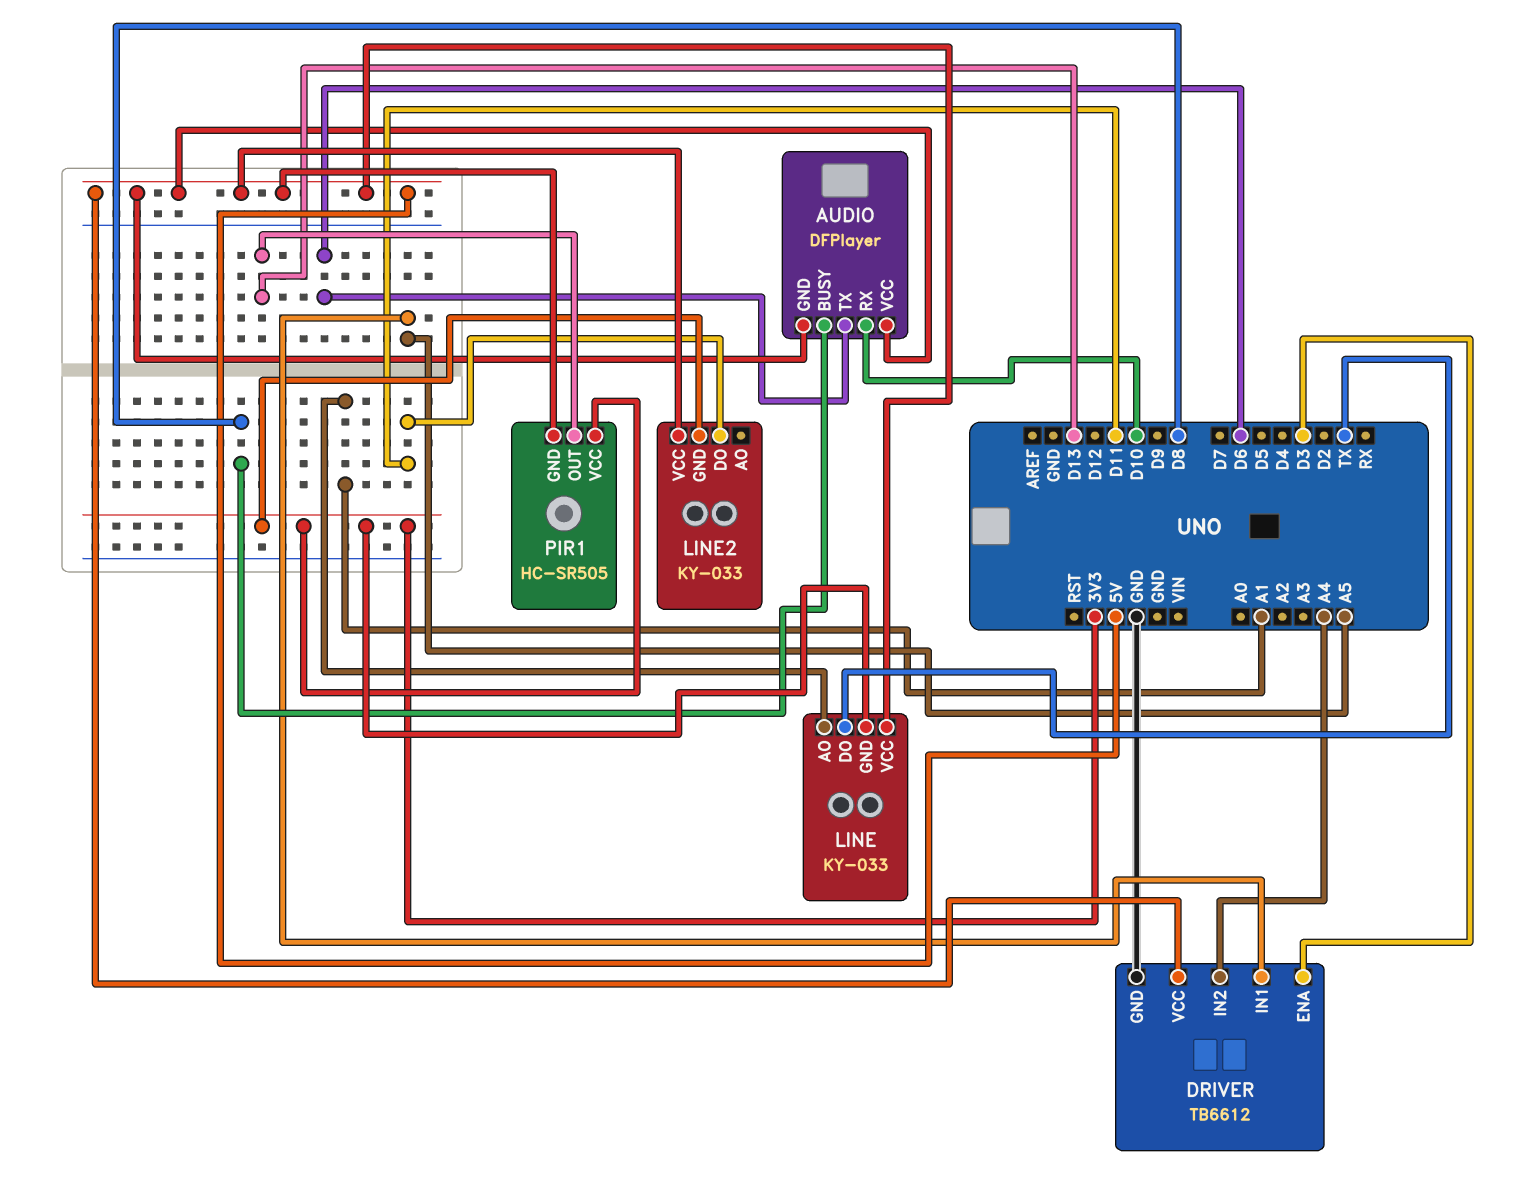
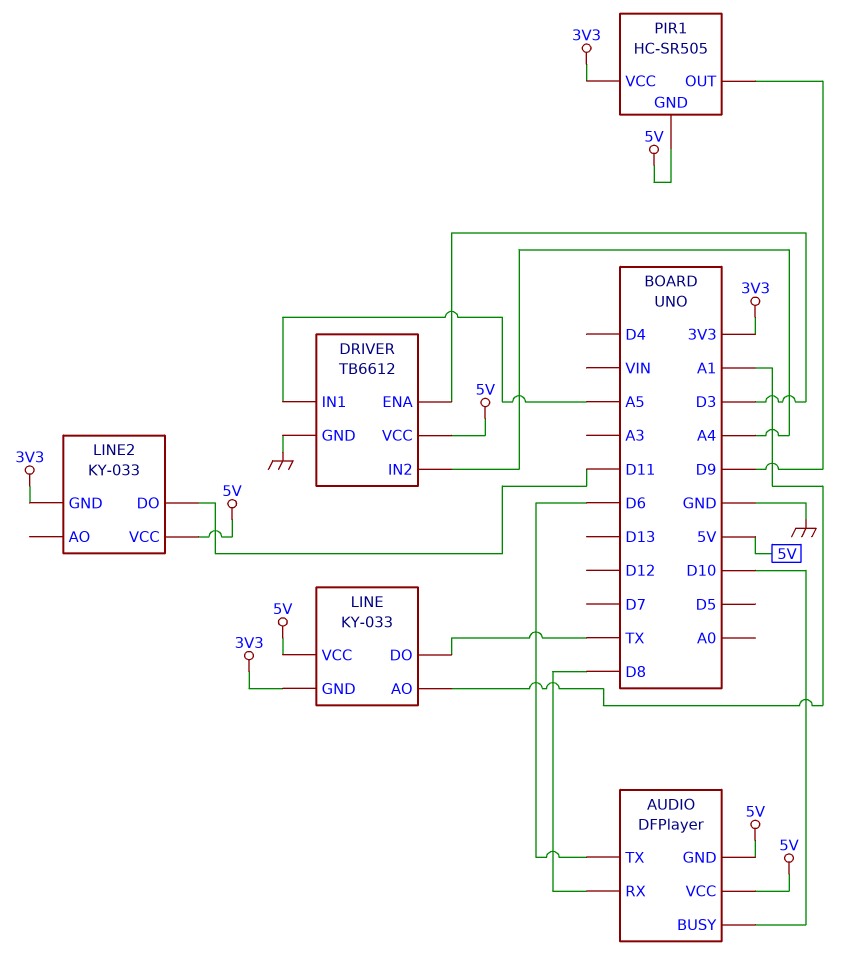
AUDIO pin BUSY: D8 -> D10
AUDIO pin RX: D10 -> D8
PIR1 pin OUT: D13 -> D9

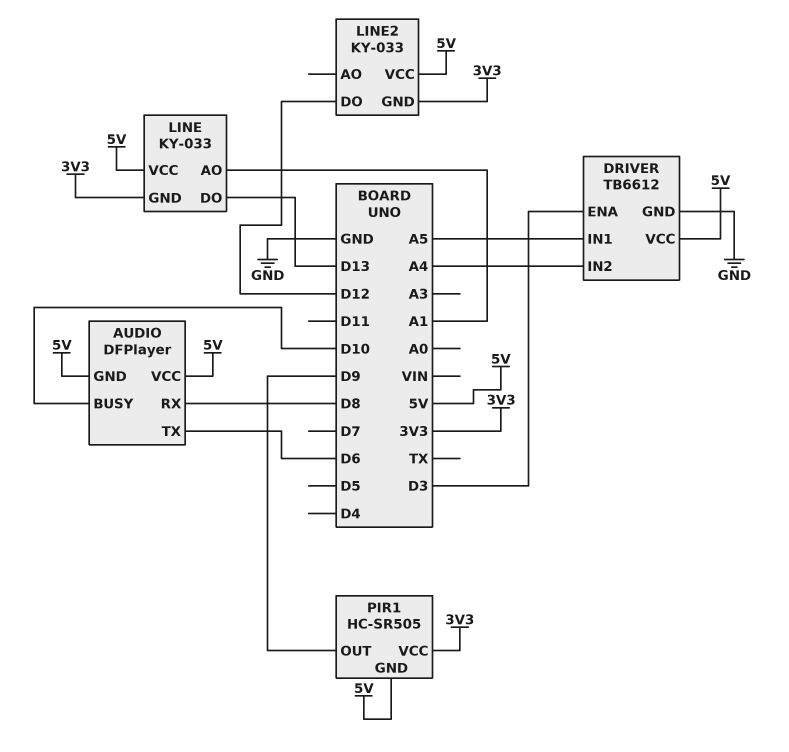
LINE pin DO: TX -> D13
LINE2 pin DO: D11 -> D12

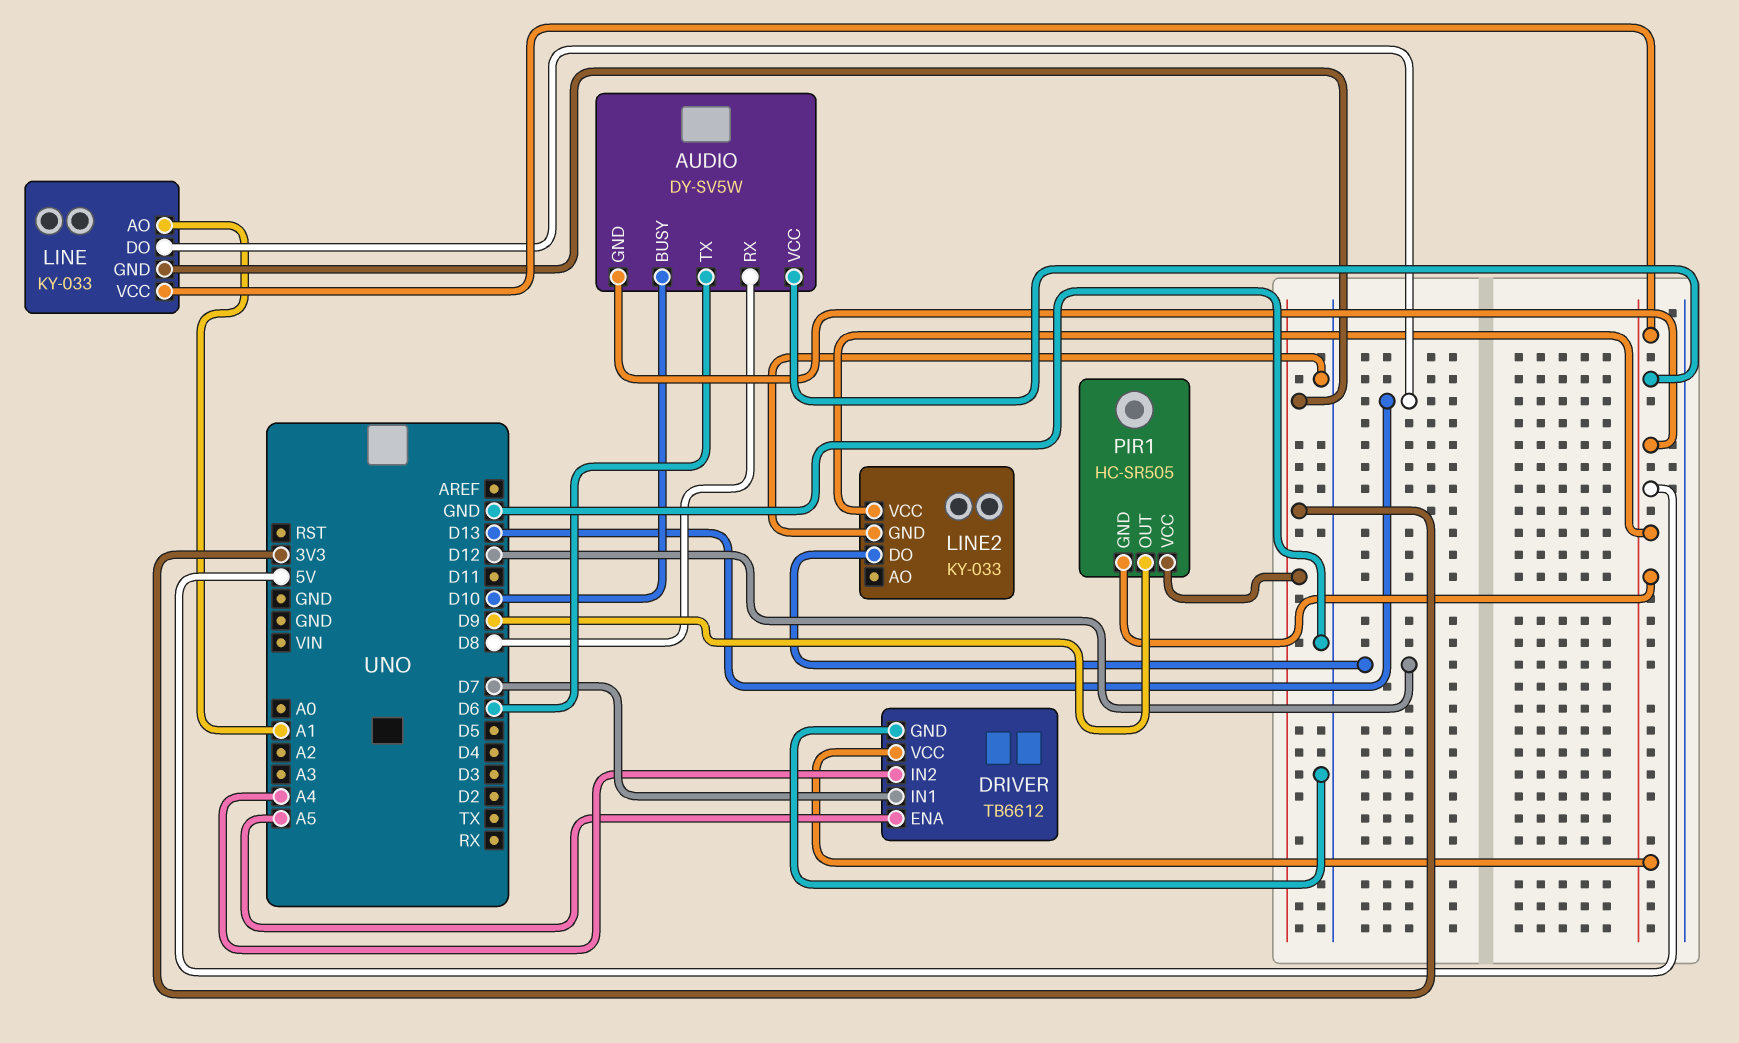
AUDIO: DFPlayer -> DY-SV5W
DRIVER pin ENA: D3 -> A5
DRIVER pin IN1: A5 -> D7
LINE2 pin GND: 3V3 -> GND

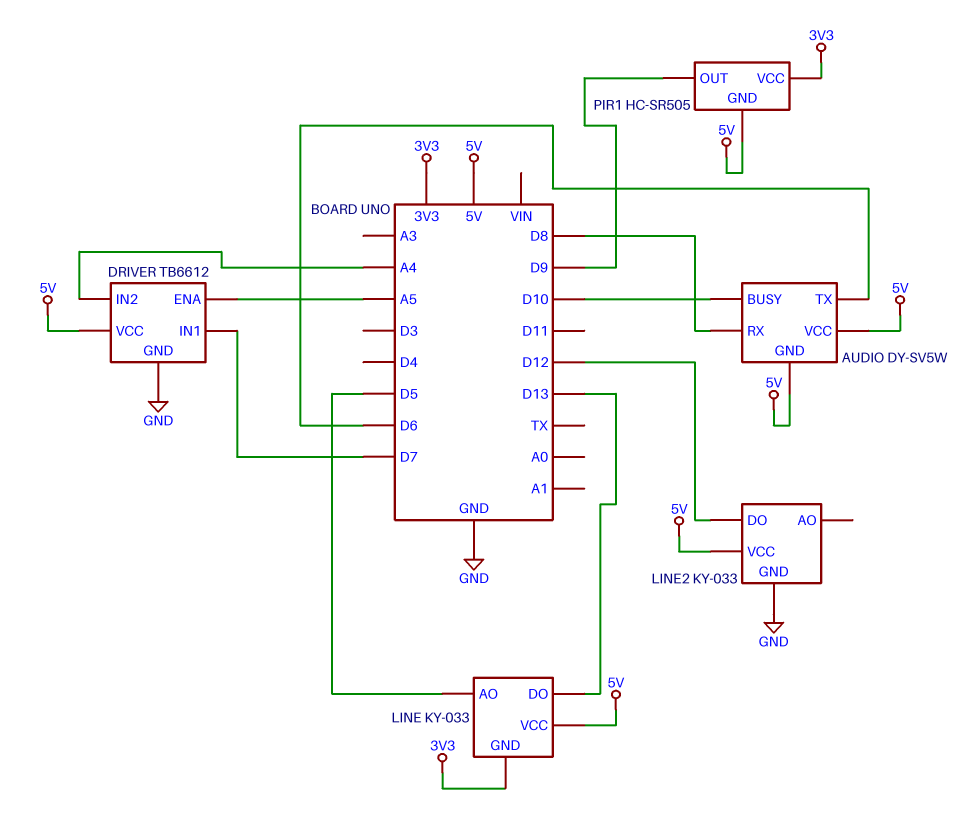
LINE pin AO: A1 -> D5

